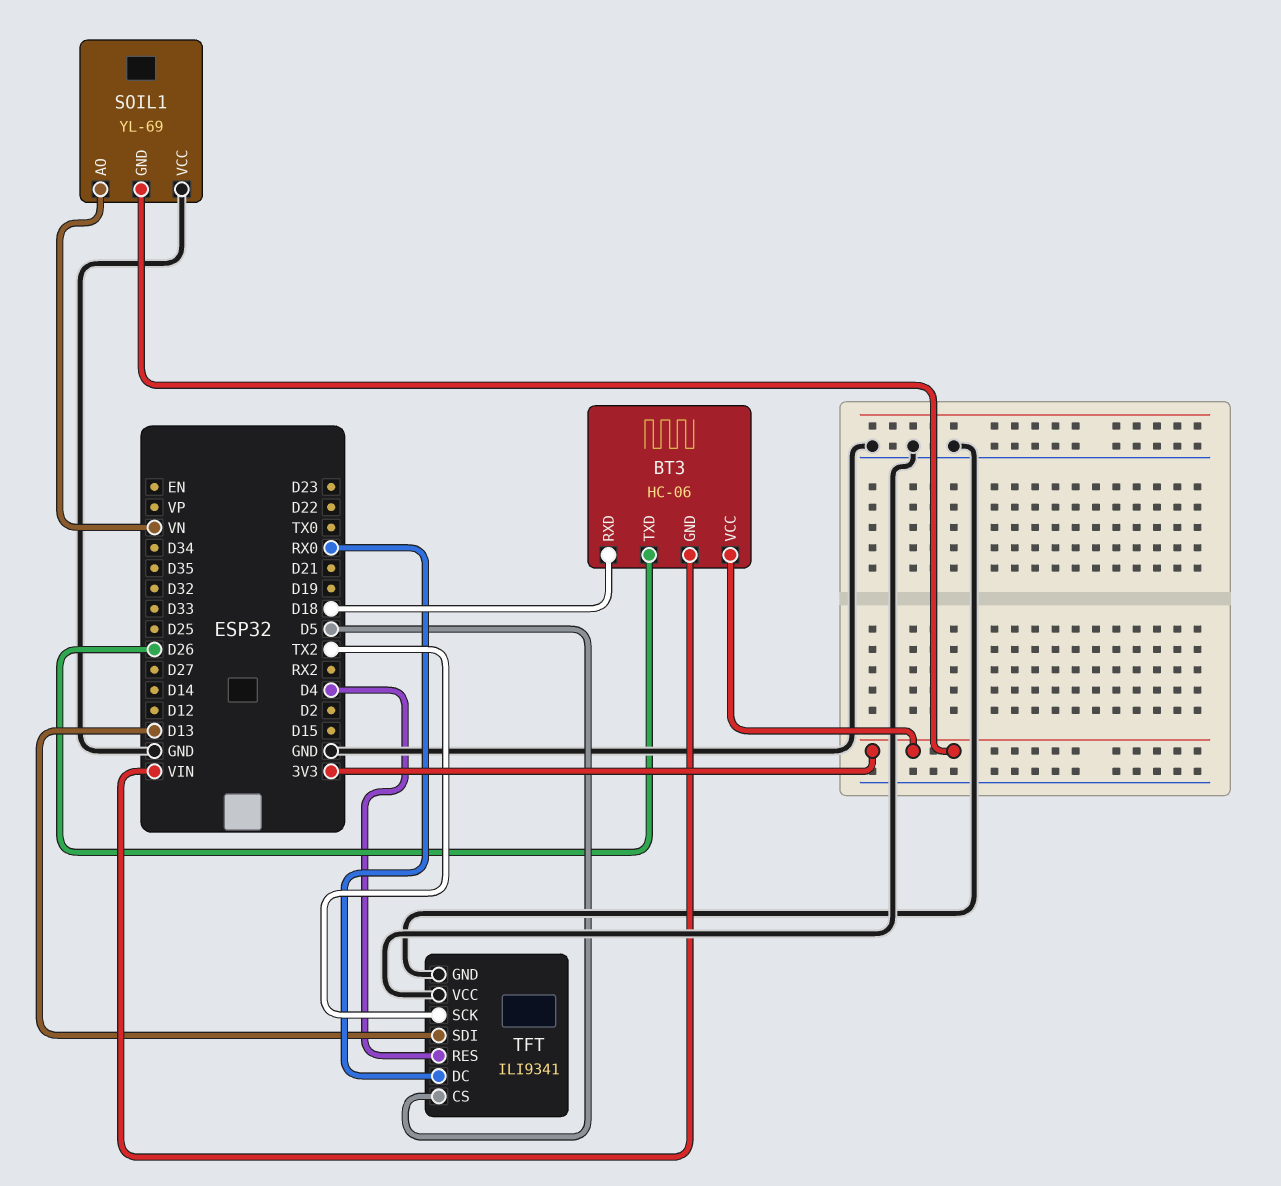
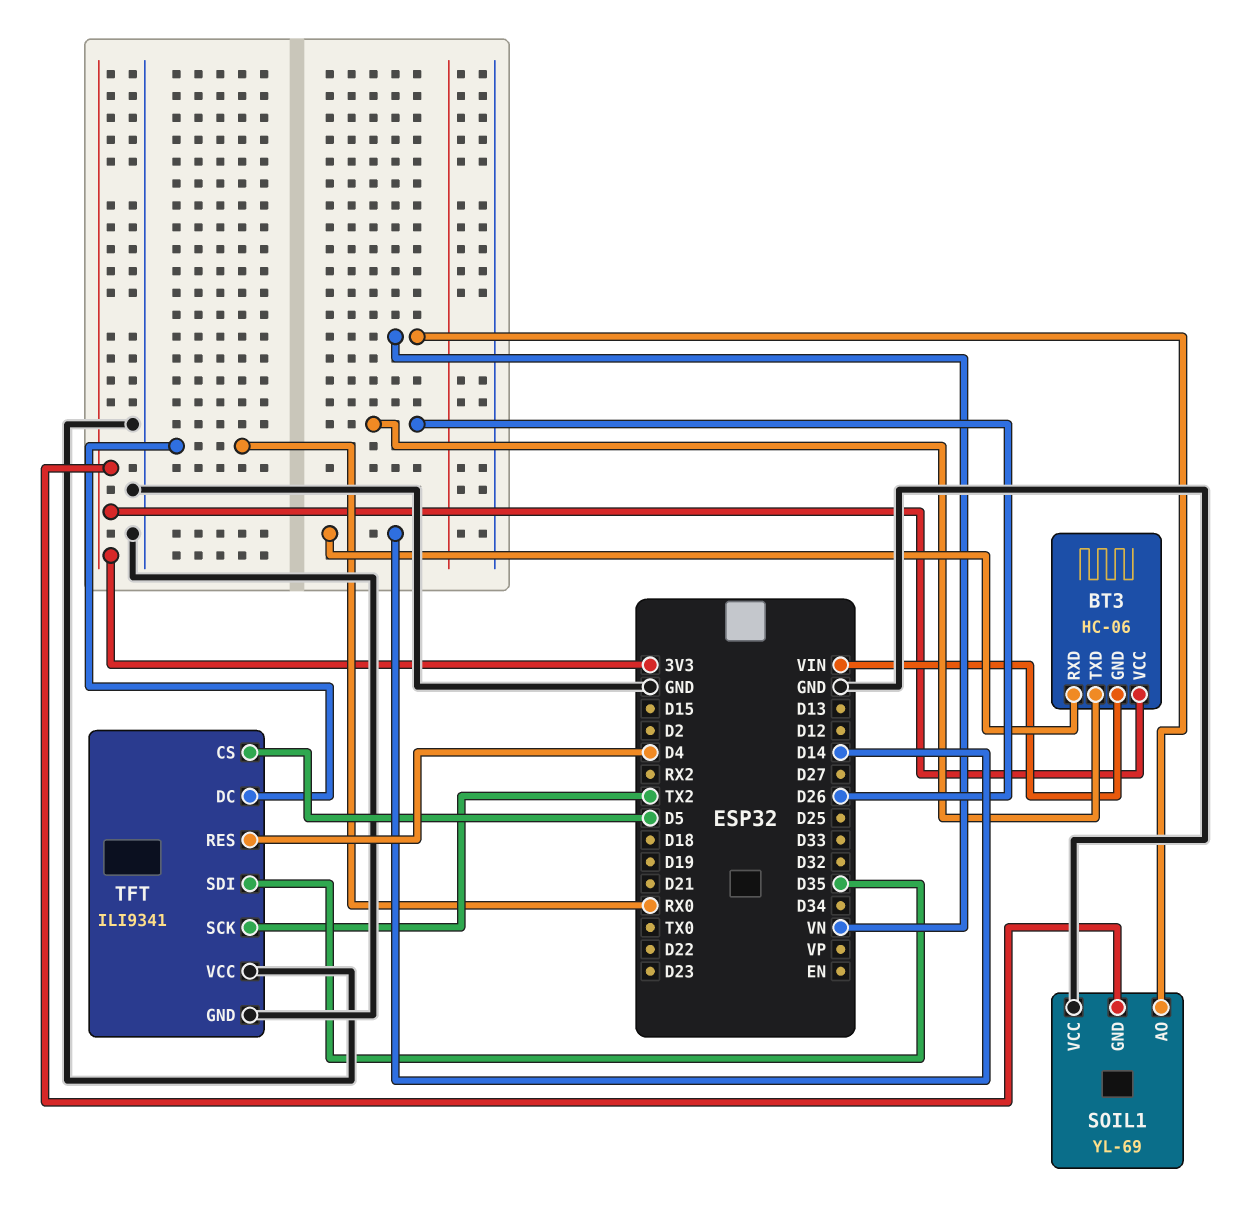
BT3 pin RXD: D18 -> D14
TFT pin SDI: D13 -> D35

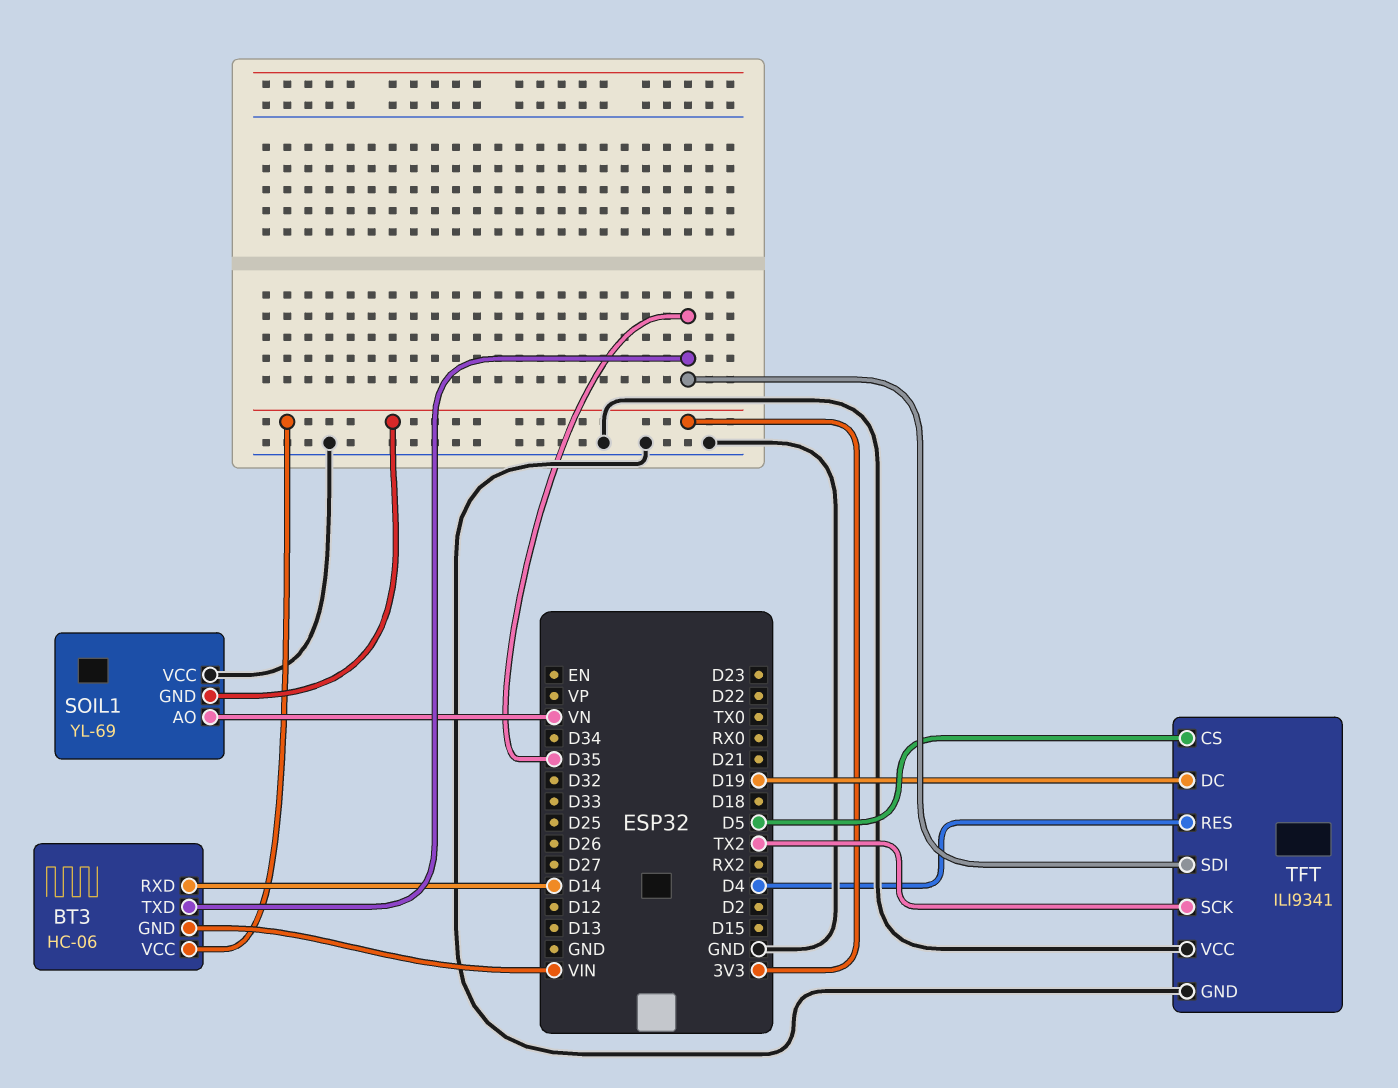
BT3 pin TXD: D26 -> D35
TFT pin DC: RX0 -> D19

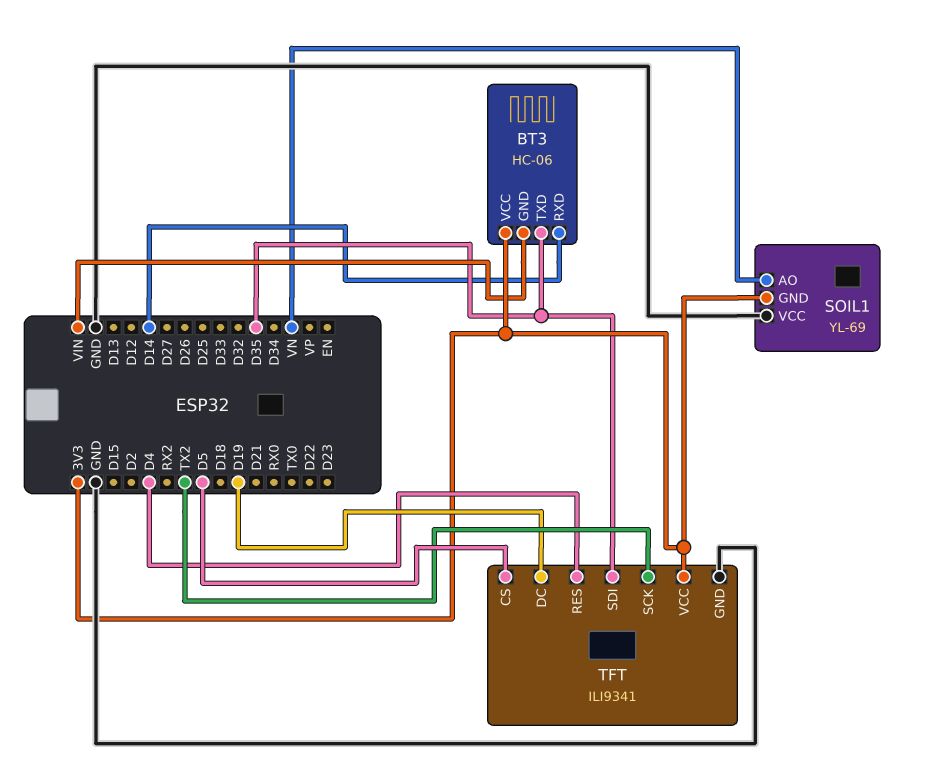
TFT pin VCC: GND -> 3V3

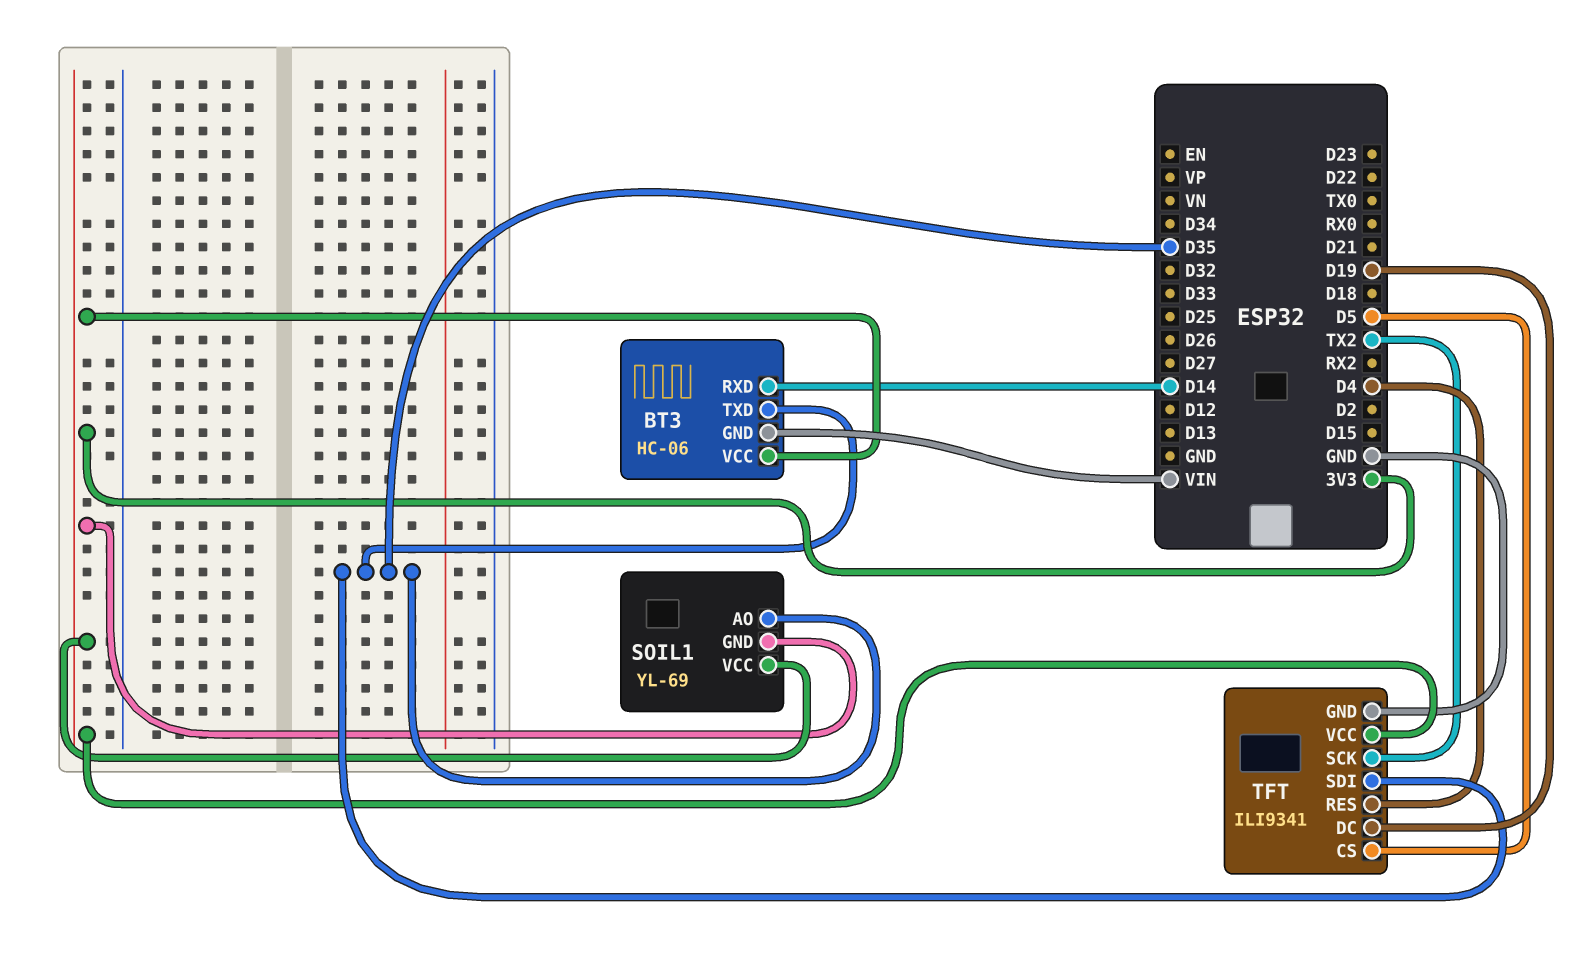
SOIL1 pin AO: VN -> D35
SOIL1 pin VCC: GND -> 3V3

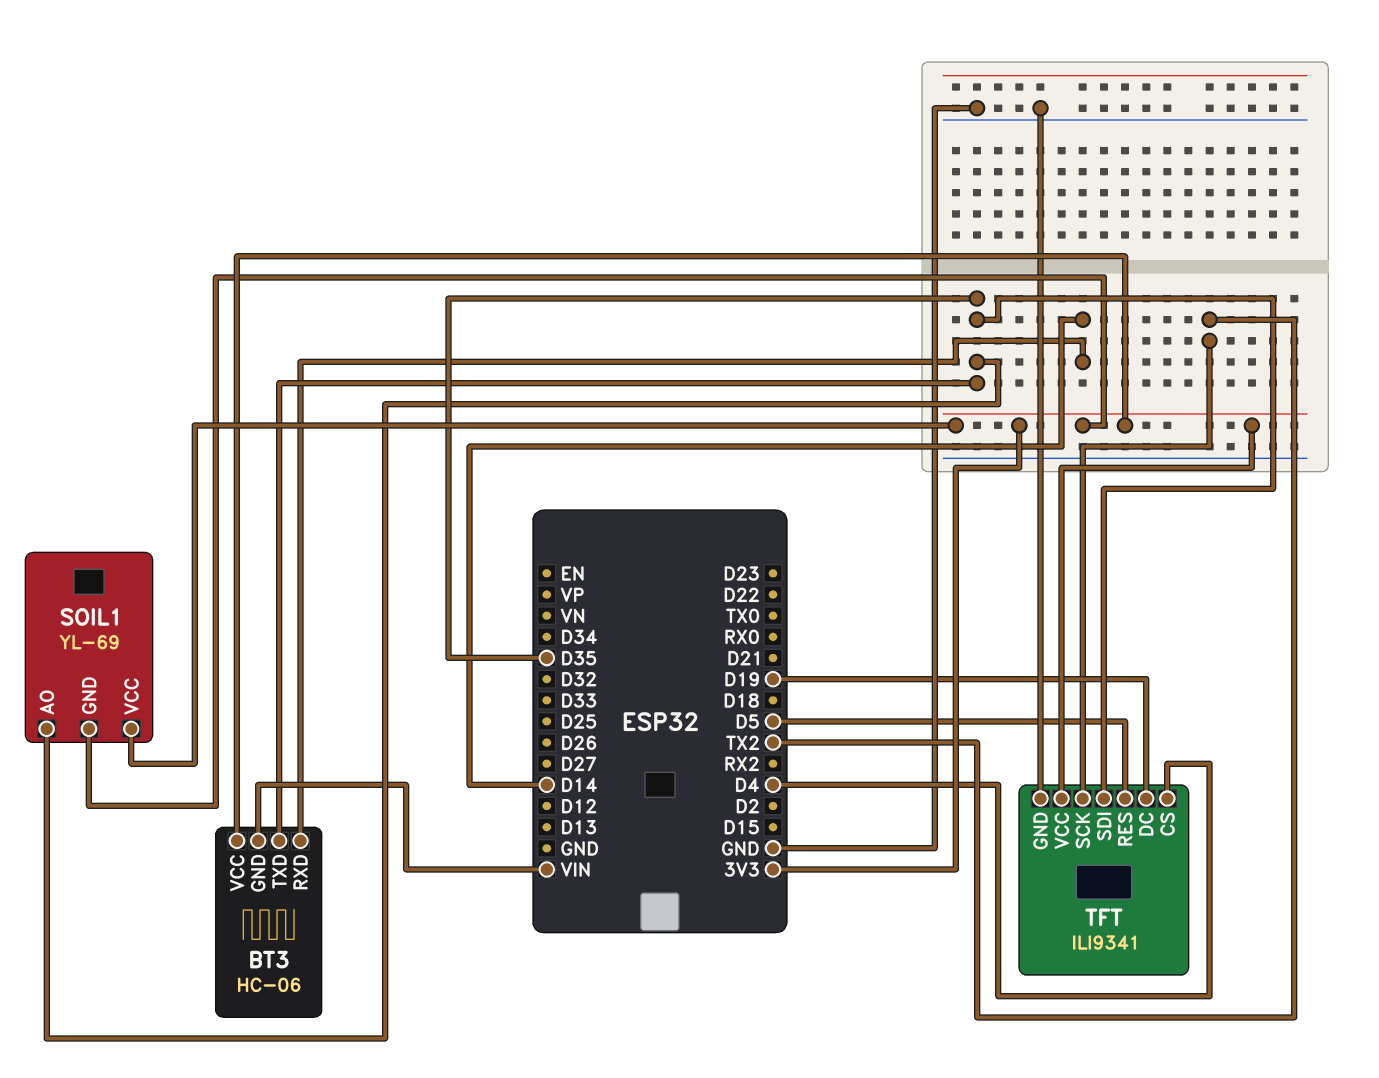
TFT pin CS: D5 -> D4
TFT pin RES: D4 -> D5

